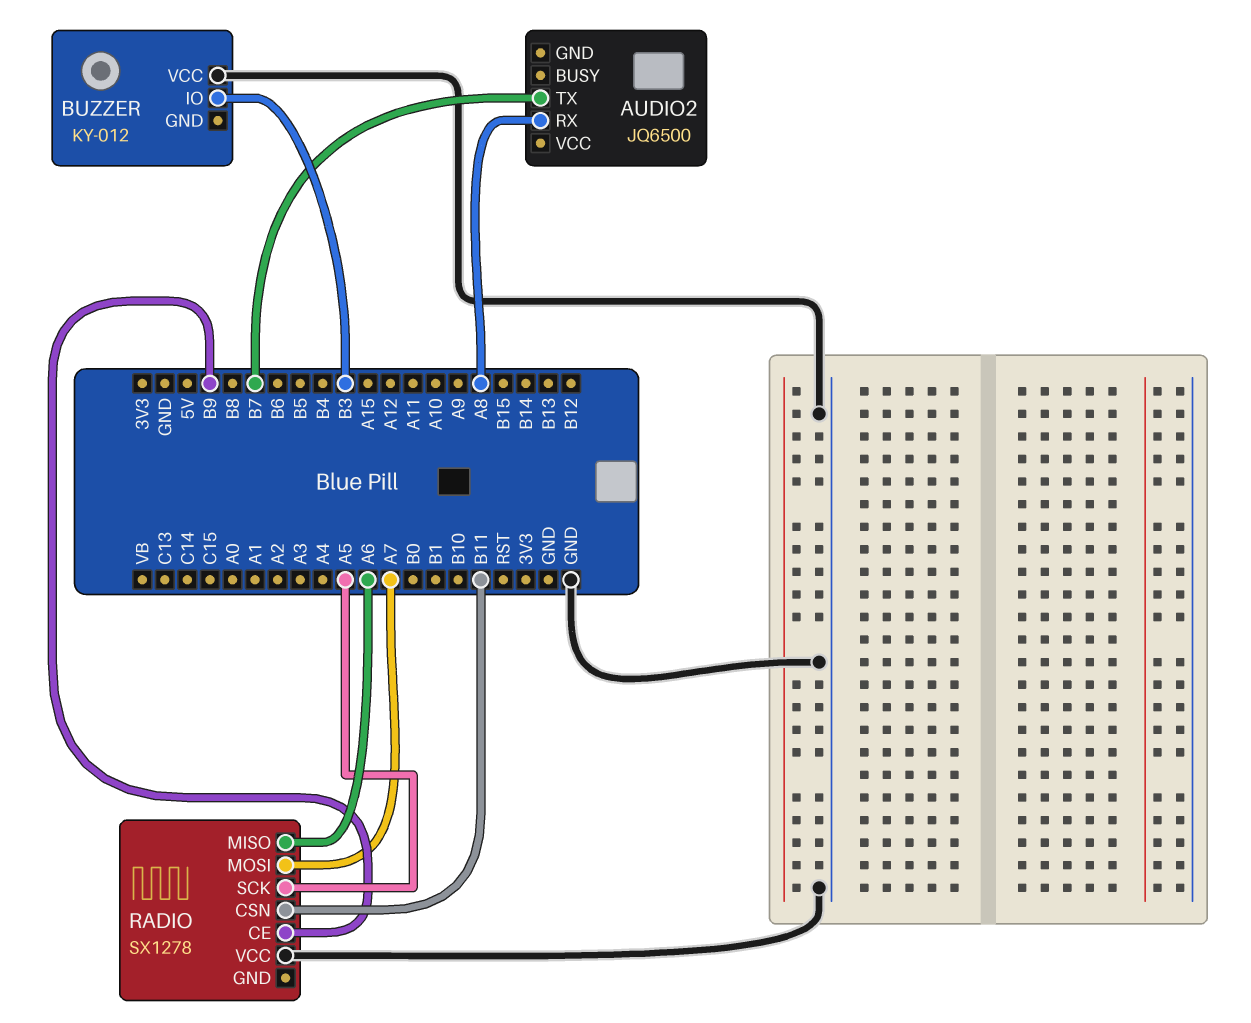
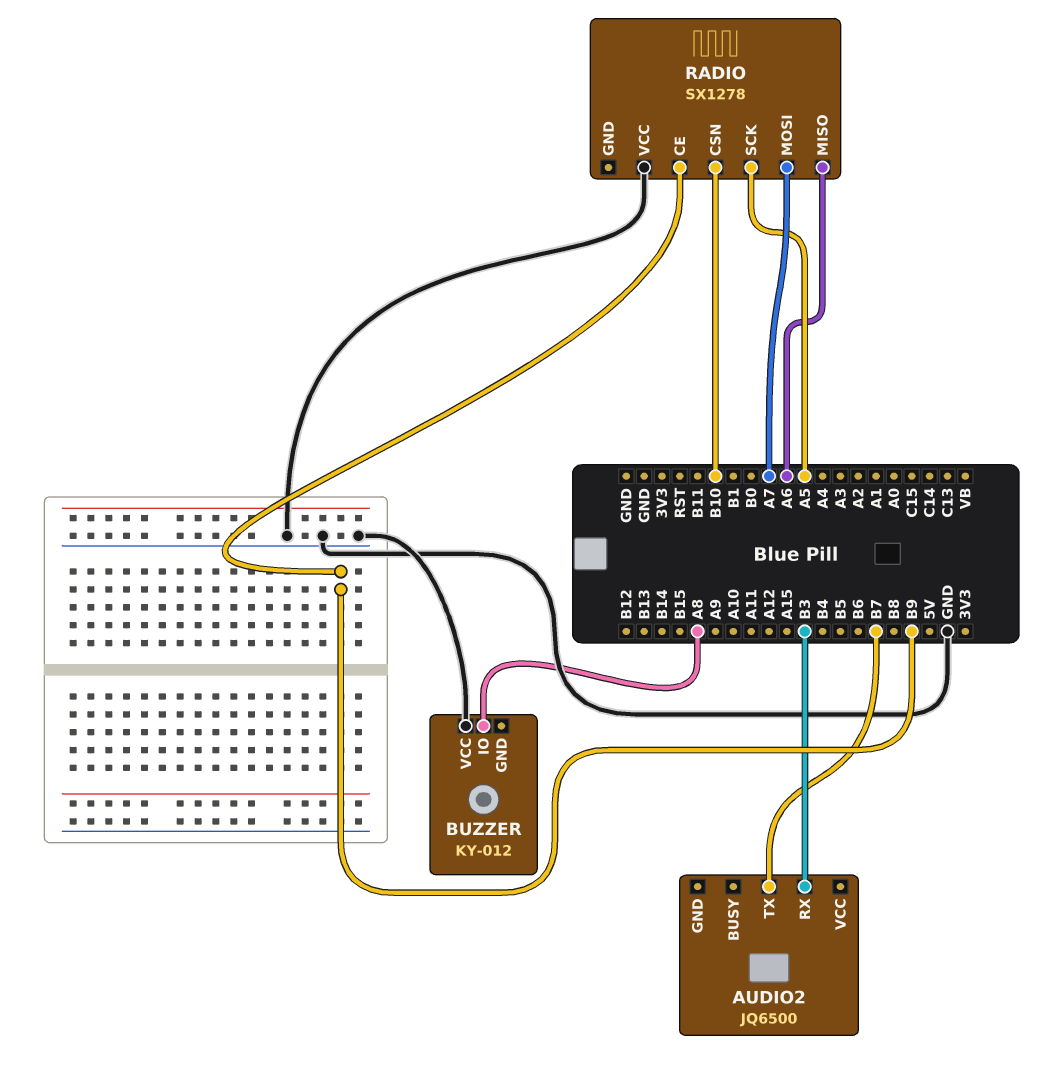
AUDIO2 pin RX: A8 -> B3
BUZZER pin IO: B3 -> A8
RADIO pin CSN: B11 -> B10

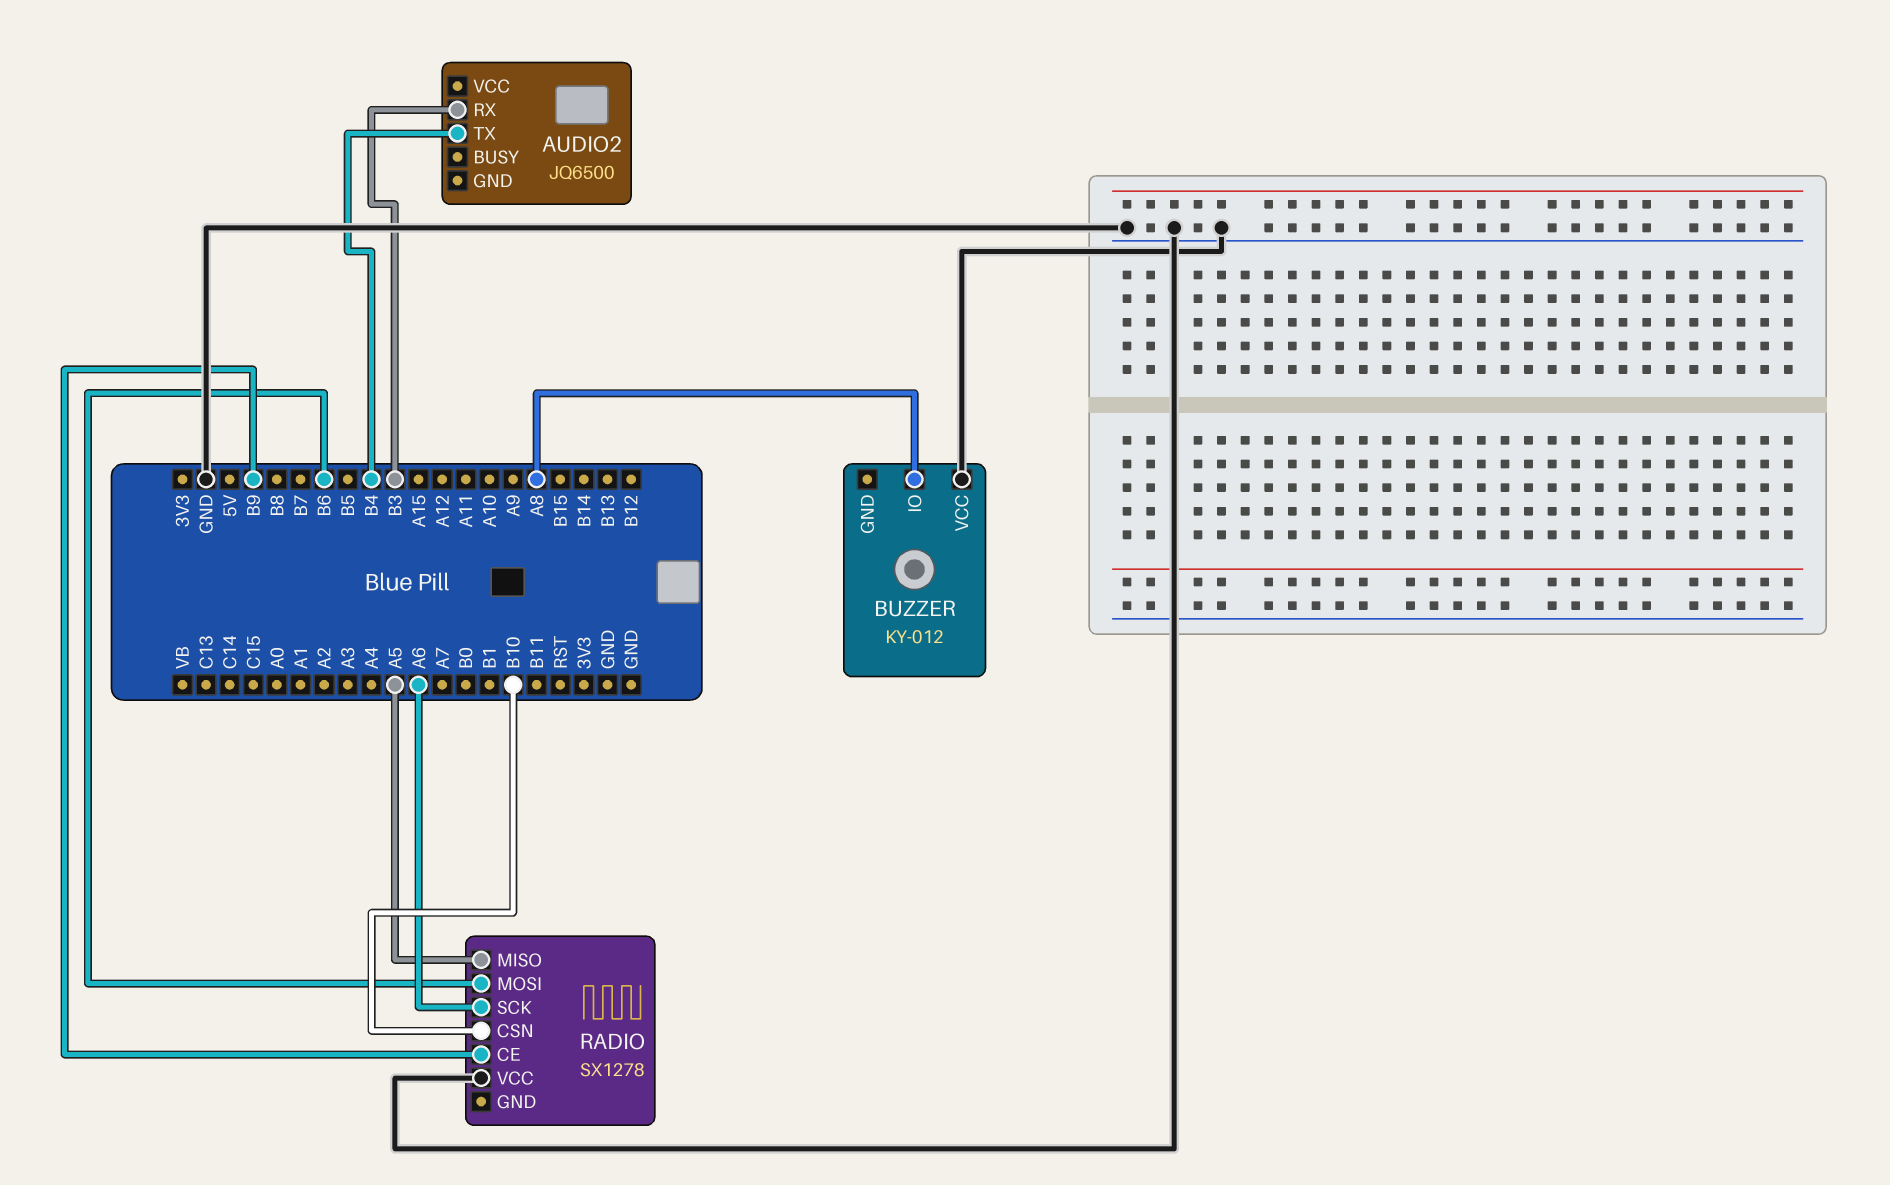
AUDIO2 pin TX: B7 -> B4
RADIO pin MISO: A6 -> A5
RADIO pin MOSI: A7 -> B6
RADIO pin SCK: A5 -> A6

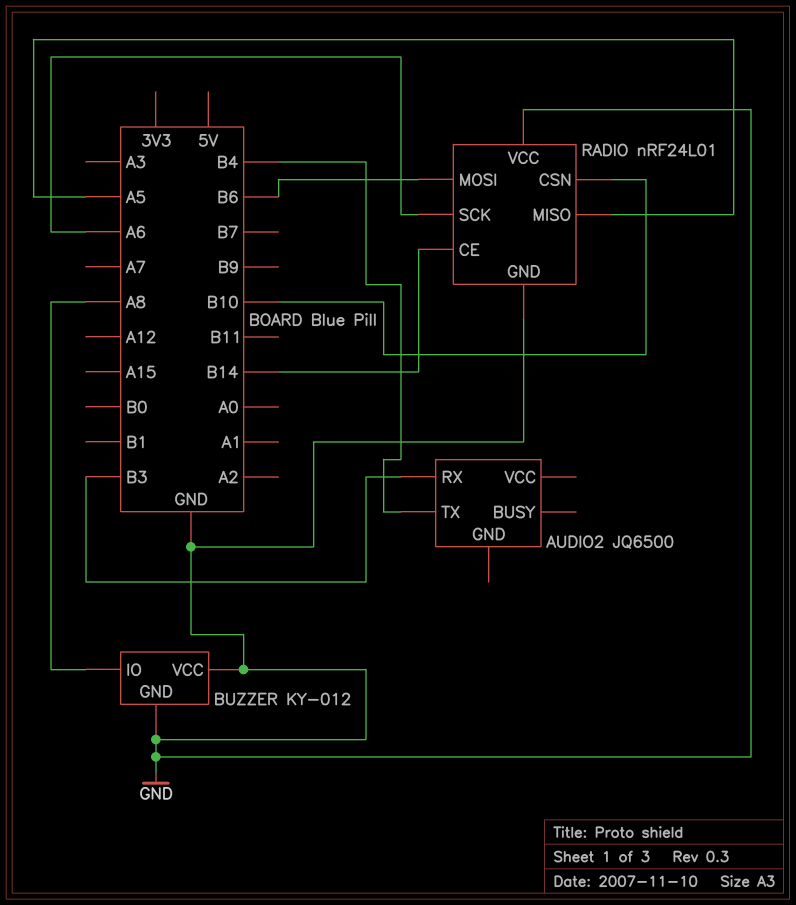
BUZZER pin GND: none -> GND
RADIO: SX1278 -> nRF24L01
RADIO pin CE: B9 -> B14
RADIO pin GND: none -> GND

